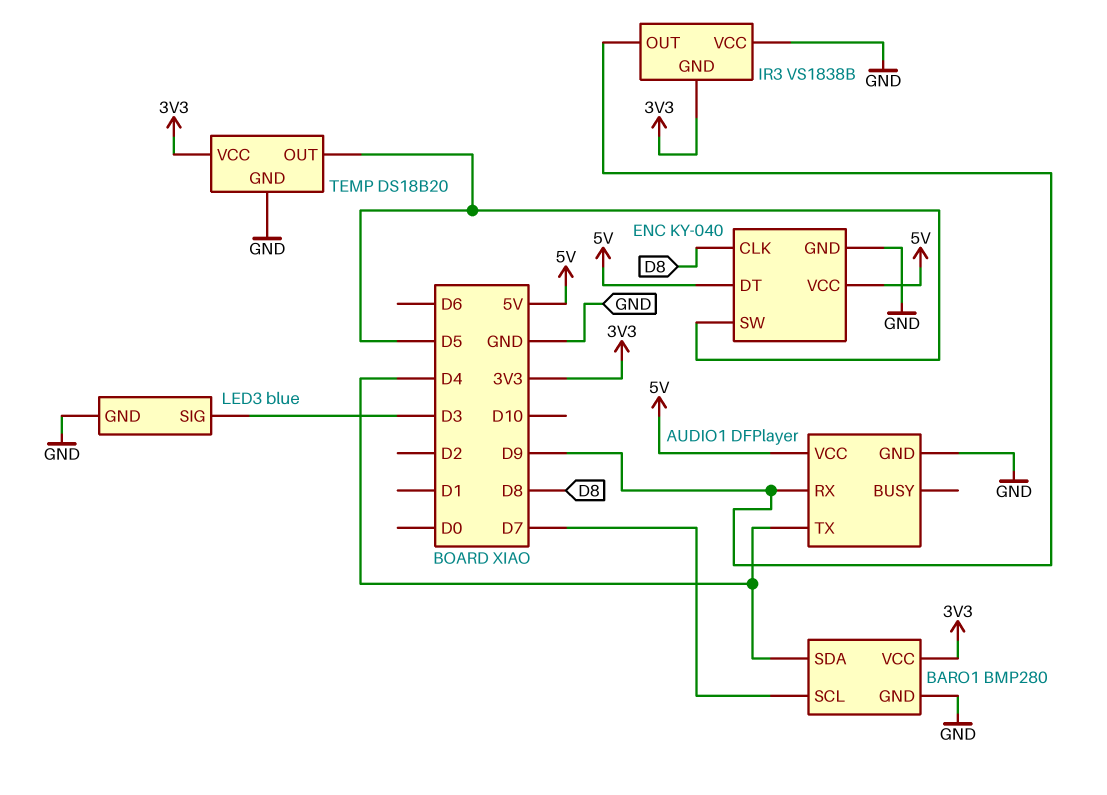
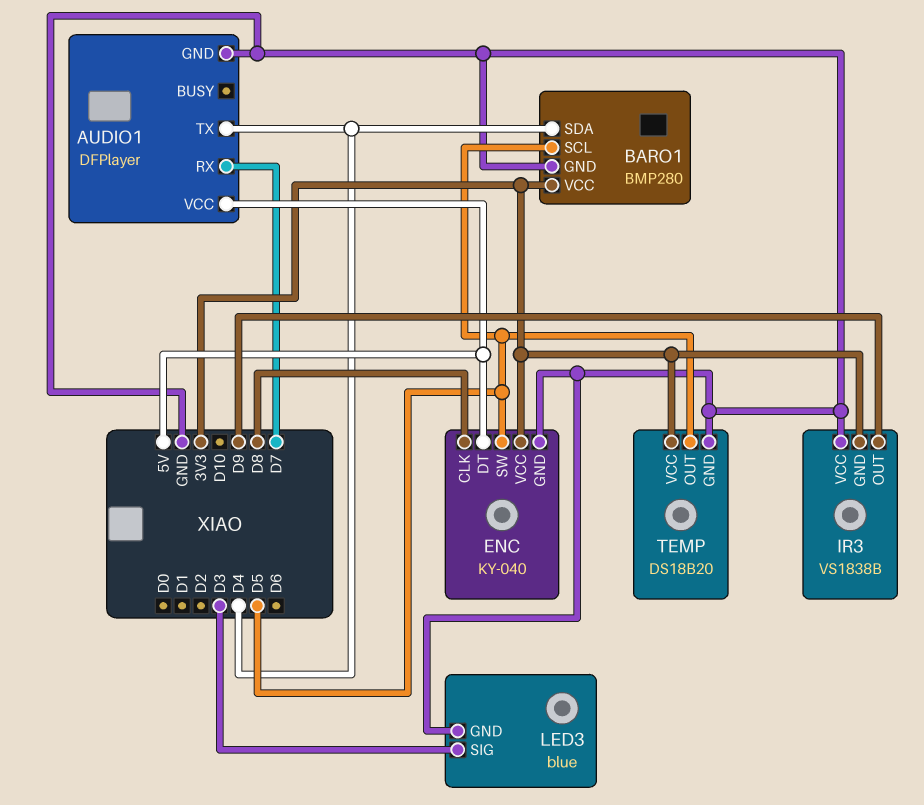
AUDIO1 pin RX: D9 -> D7
BARO1 pin SCL: D7 -> D5
ENC pin VCC: 5V -> 3V3

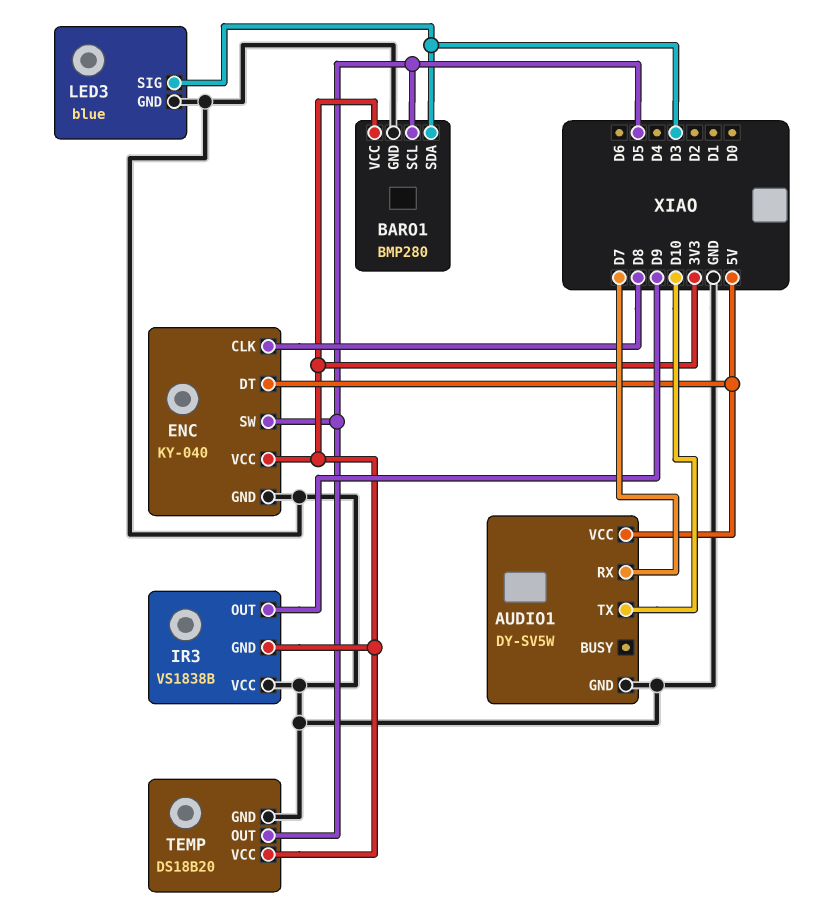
AUDIO1: DFPlayer -> DY-SV5W
AUDIO1 pin TX: D4 -> D10
BARO1 pin SDA: D4 -> D3

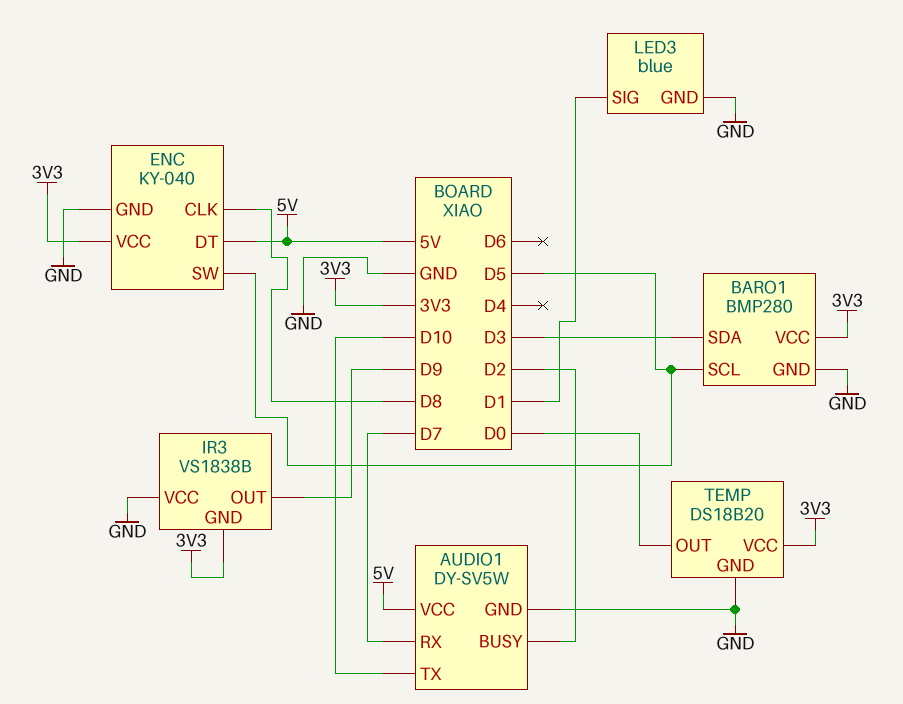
AUDIO1 pin BUSY: none -> D2
LED3 pin SIG: D3 -> D1
TEMP pin OUT: D5 -> D0

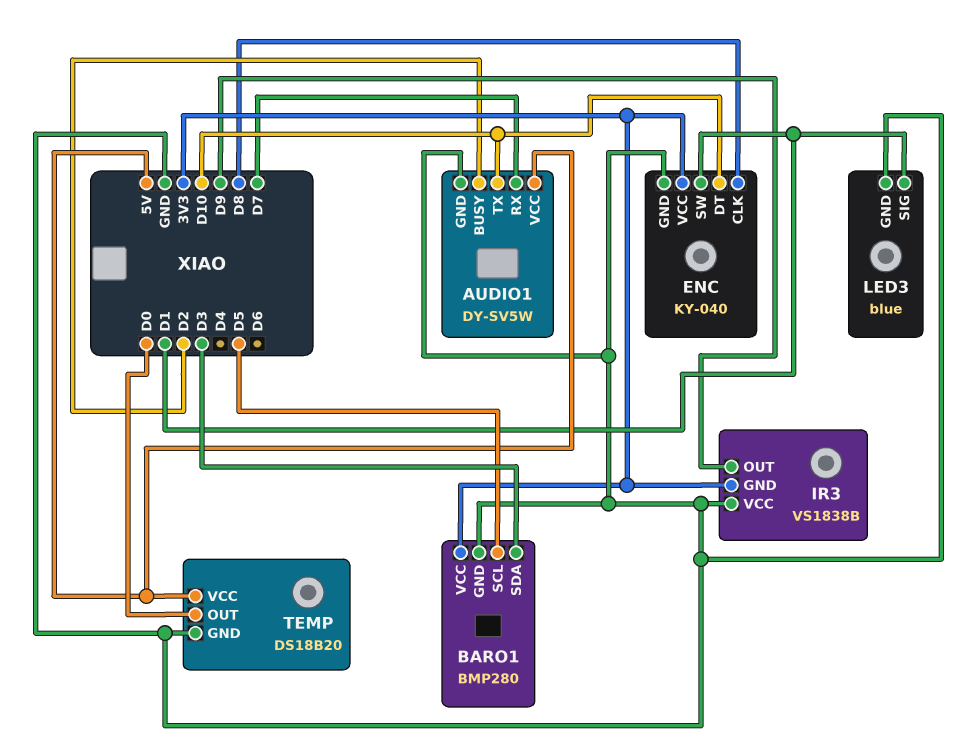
ENC pin DT: 5V -> D10
ENC pin SW: D5 -> D1
TEMP pin VCC: 3V3 -> 5V

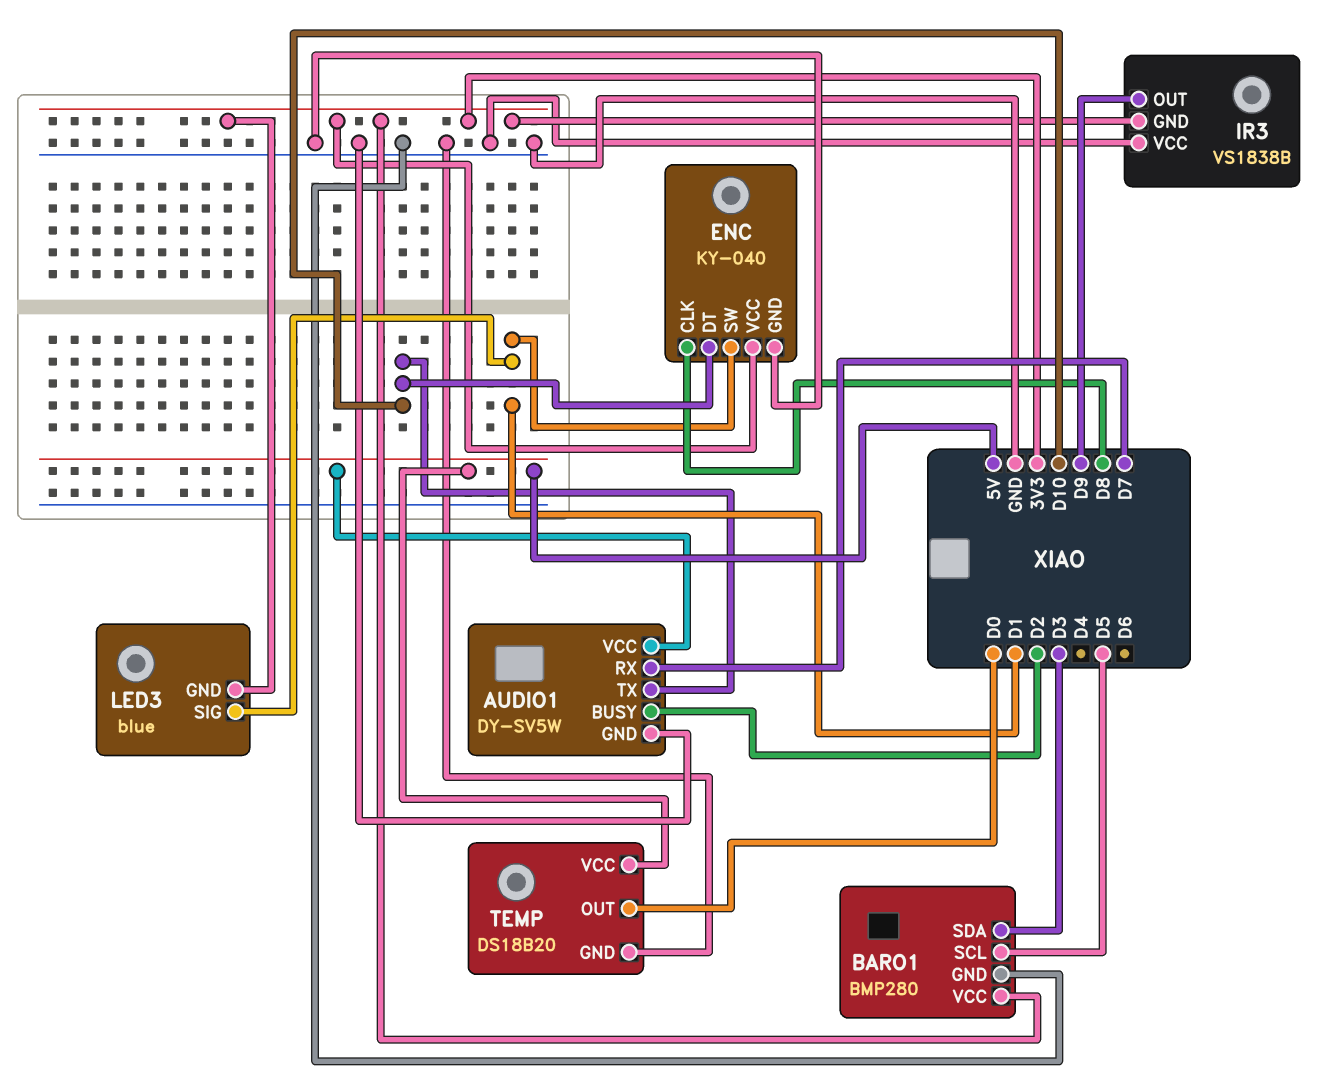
LED3 pin GND: GND -> 3V3

